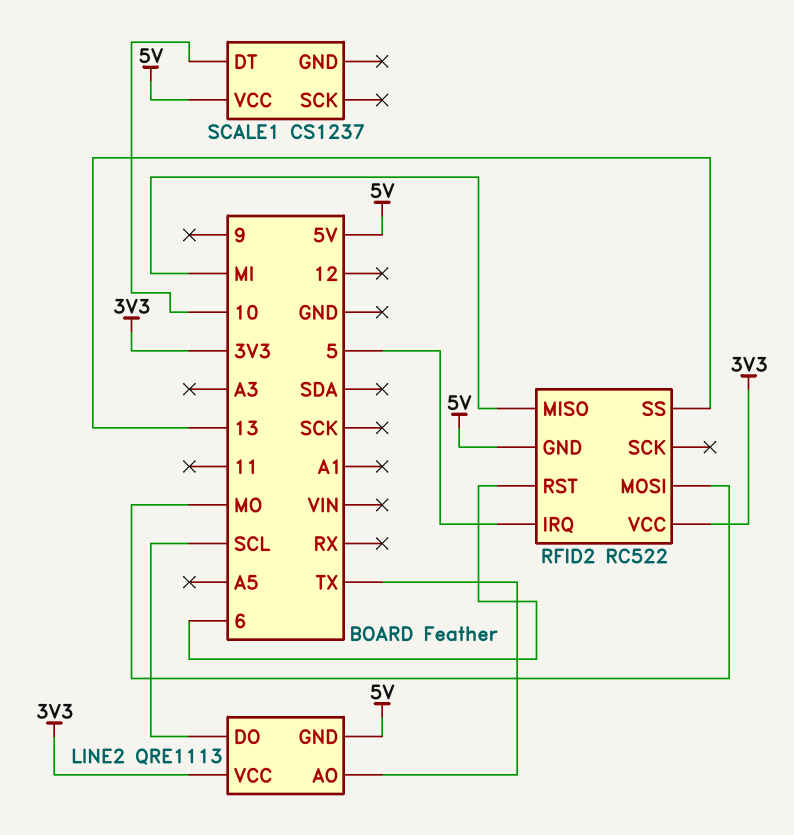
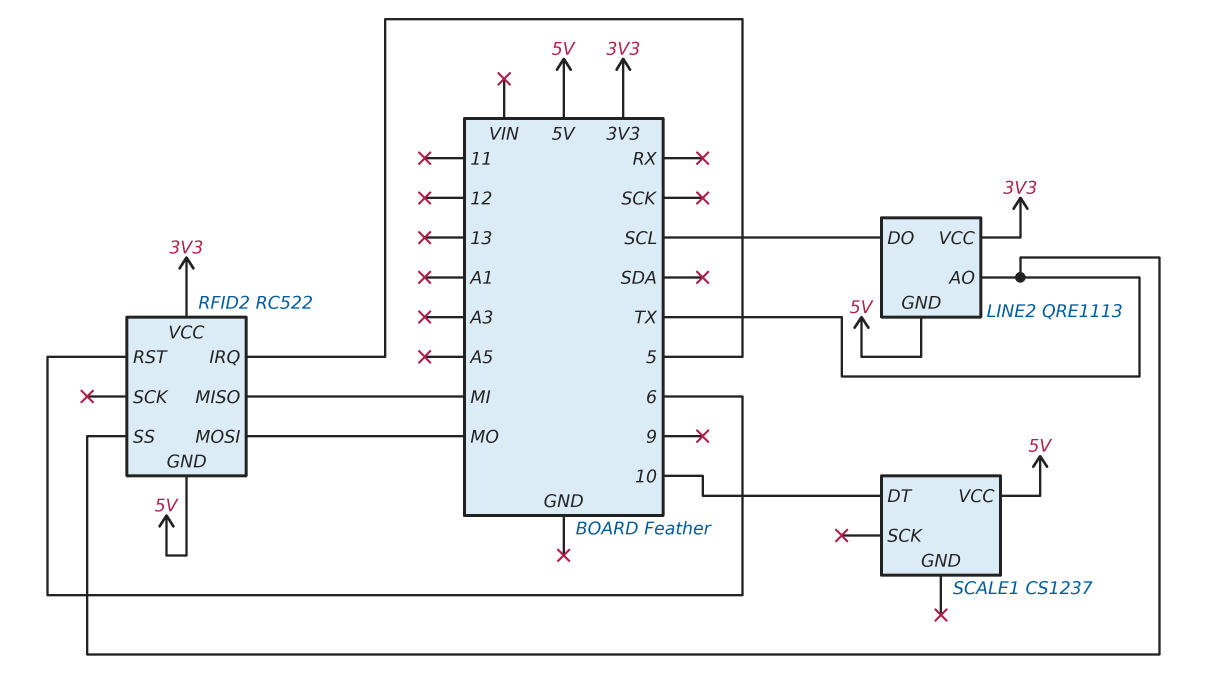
RFID2 pin SS: 13 -> TX

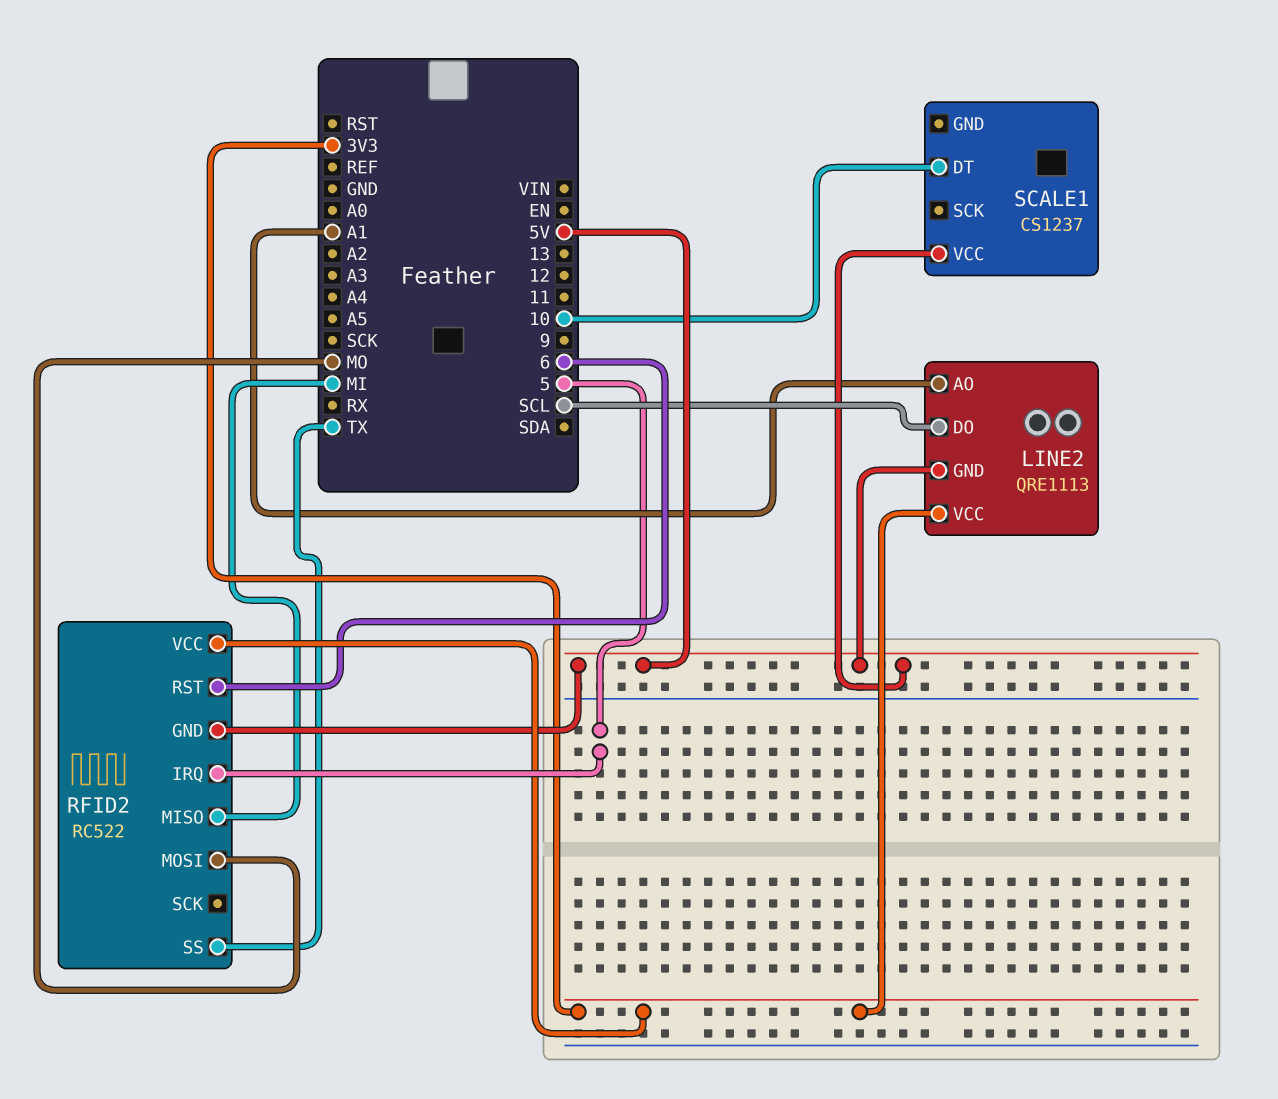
LINE2 pin AO: TX -> A1

